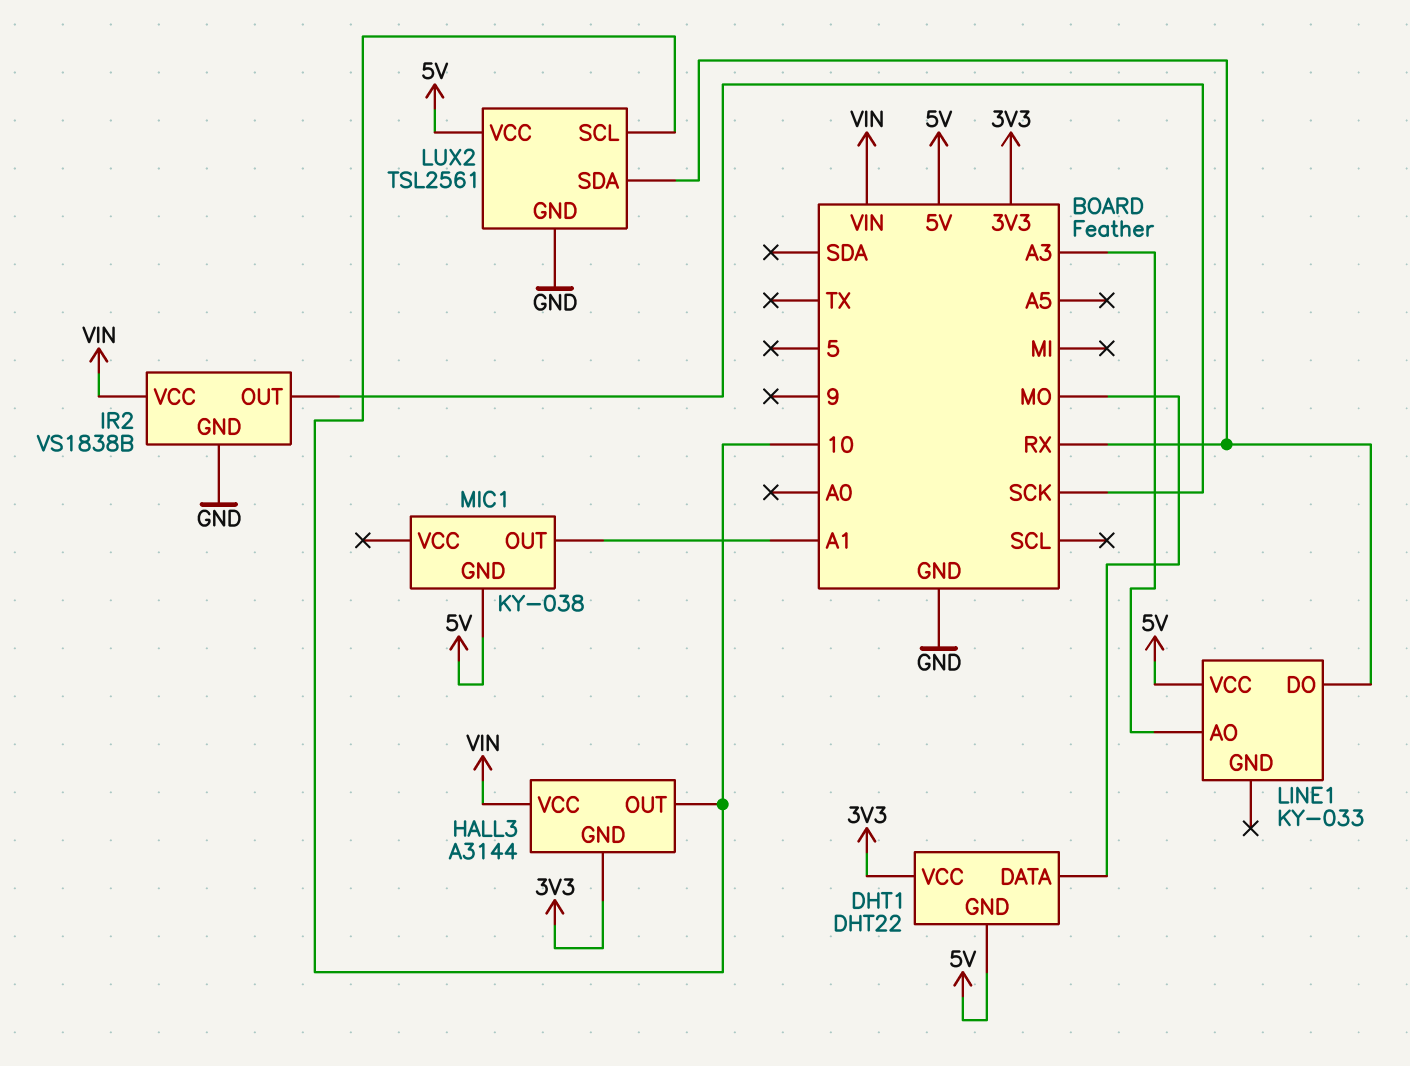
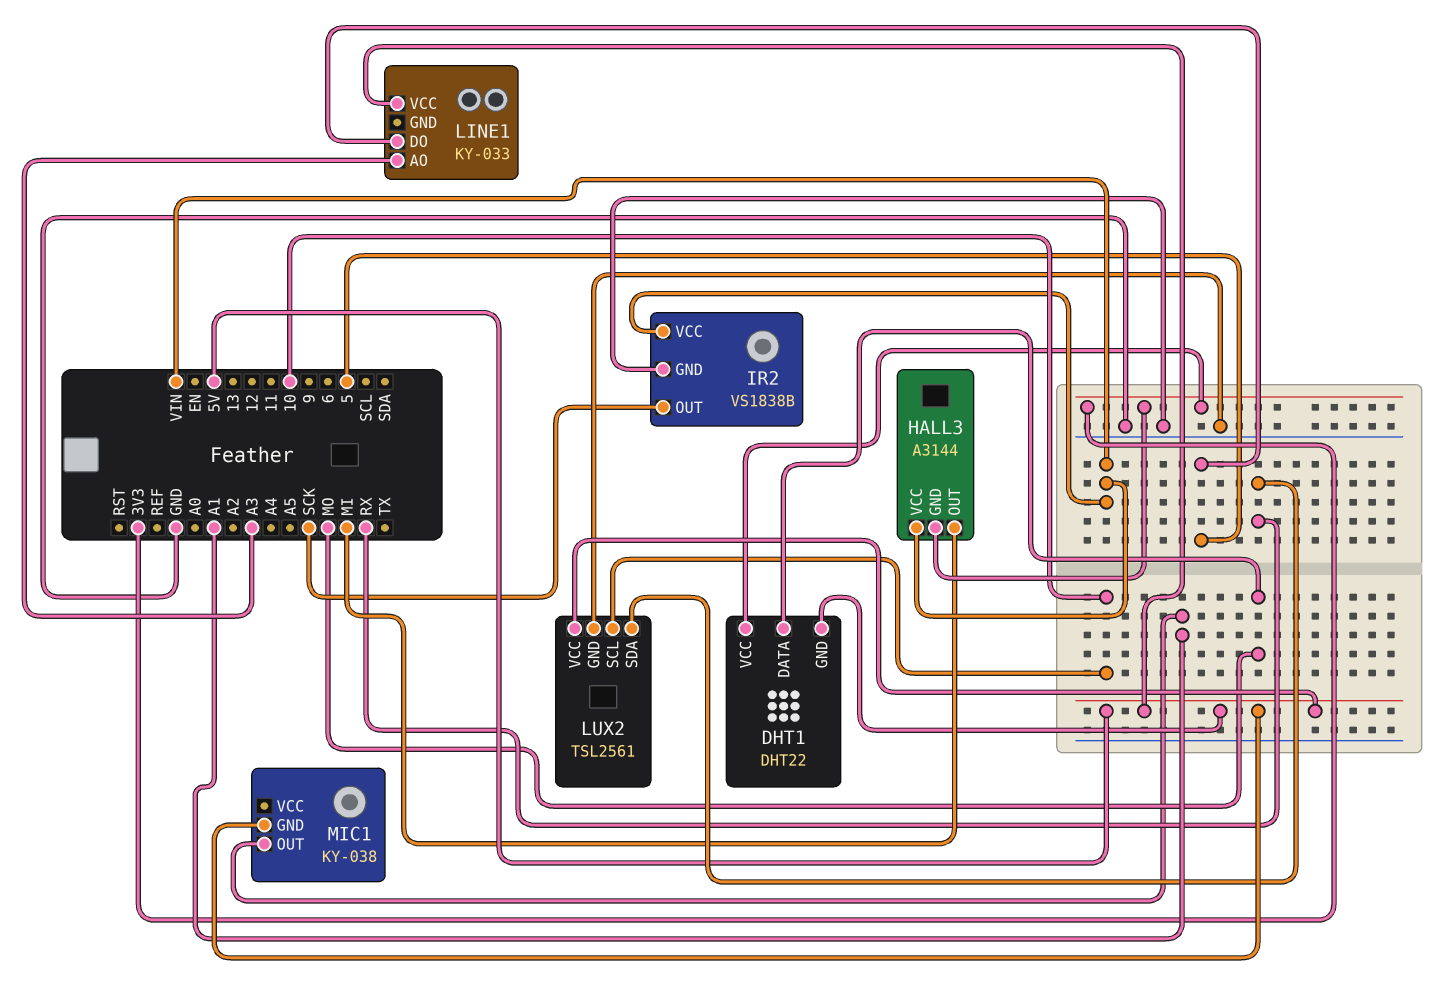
HALL3 pin OUT: 10 -> MI
LINE1 pin DO: RX -> 5

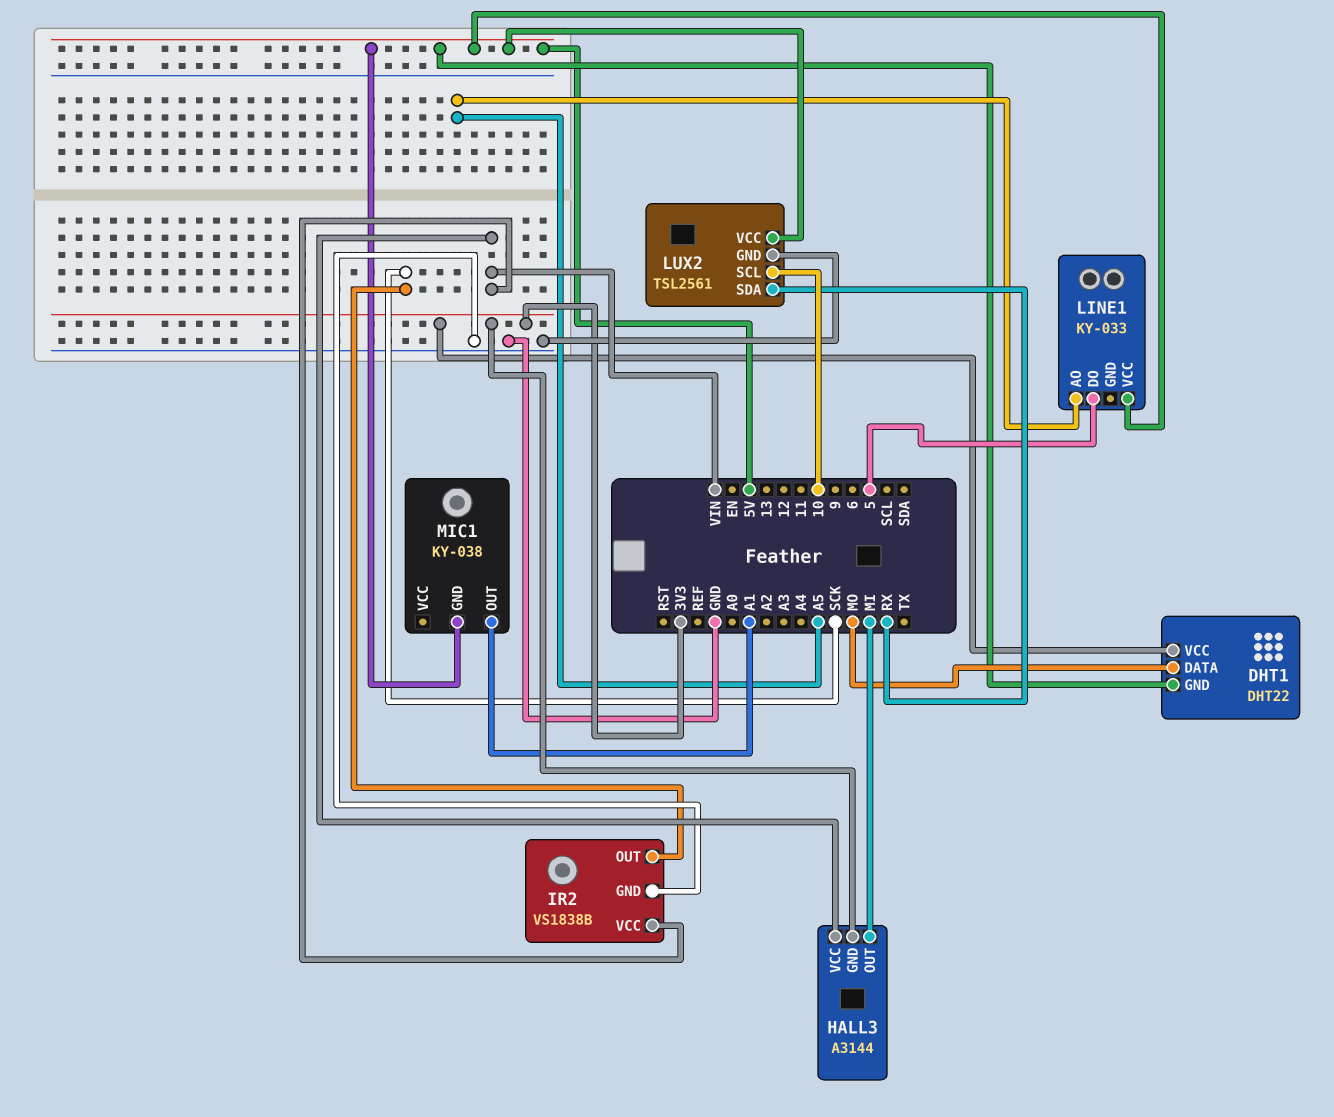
LINE1 pin AO: A3 -> A5

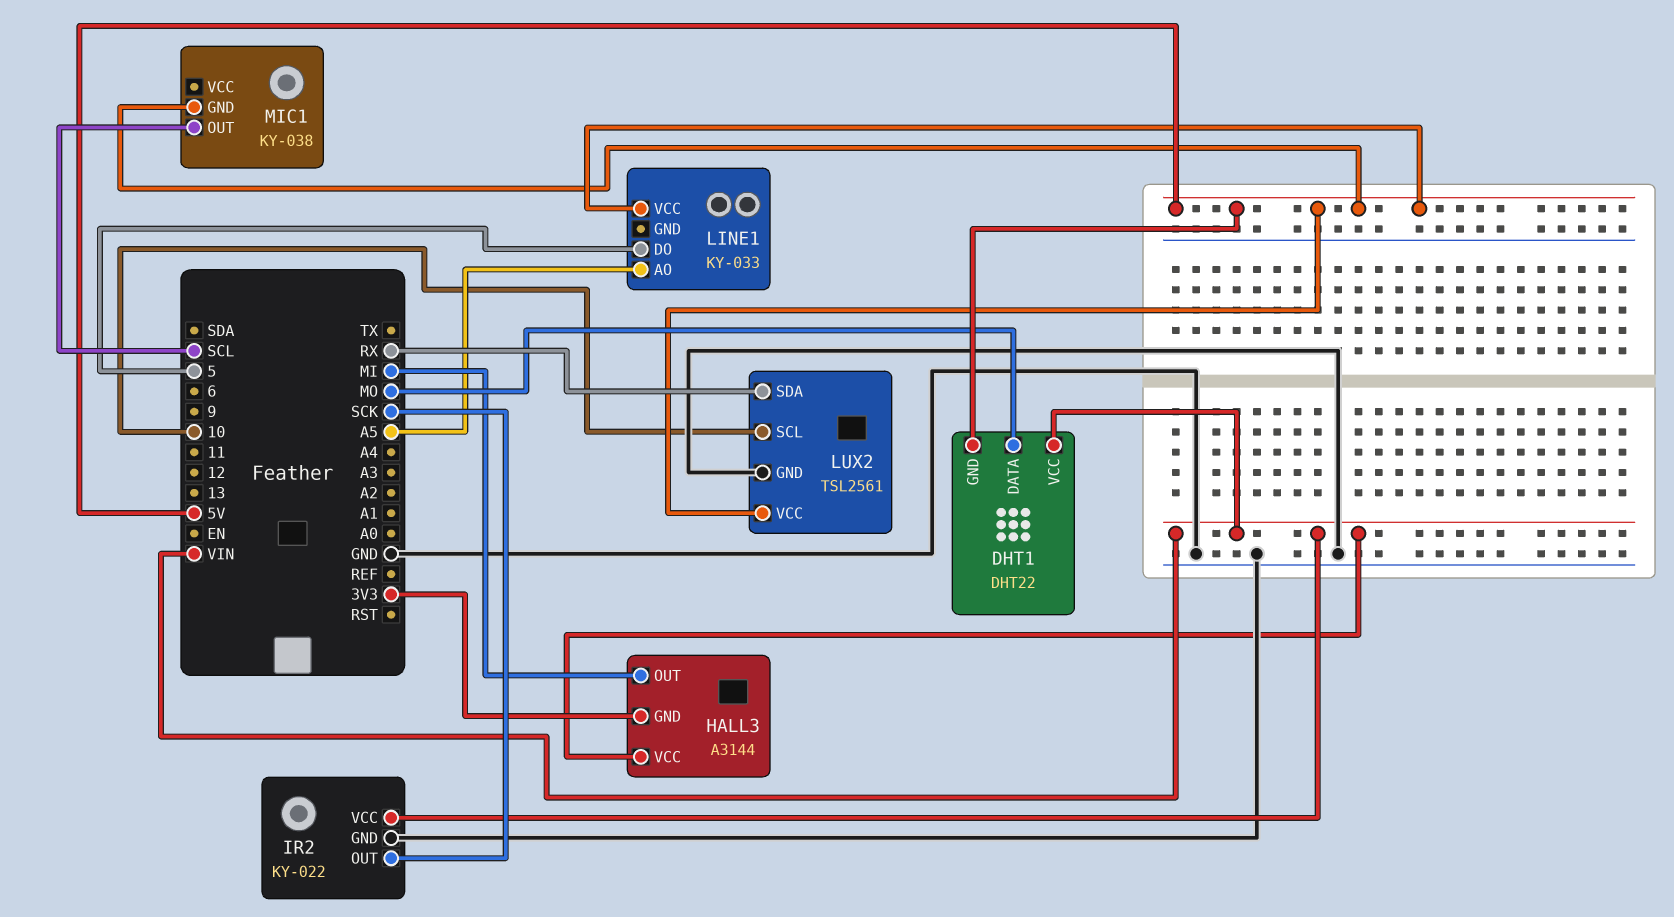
DHT1 pin VCC: 3V3 -> VIN
IR2: VS1838B -> KY-022
MIC1 pin OUT: A1 -> SCL

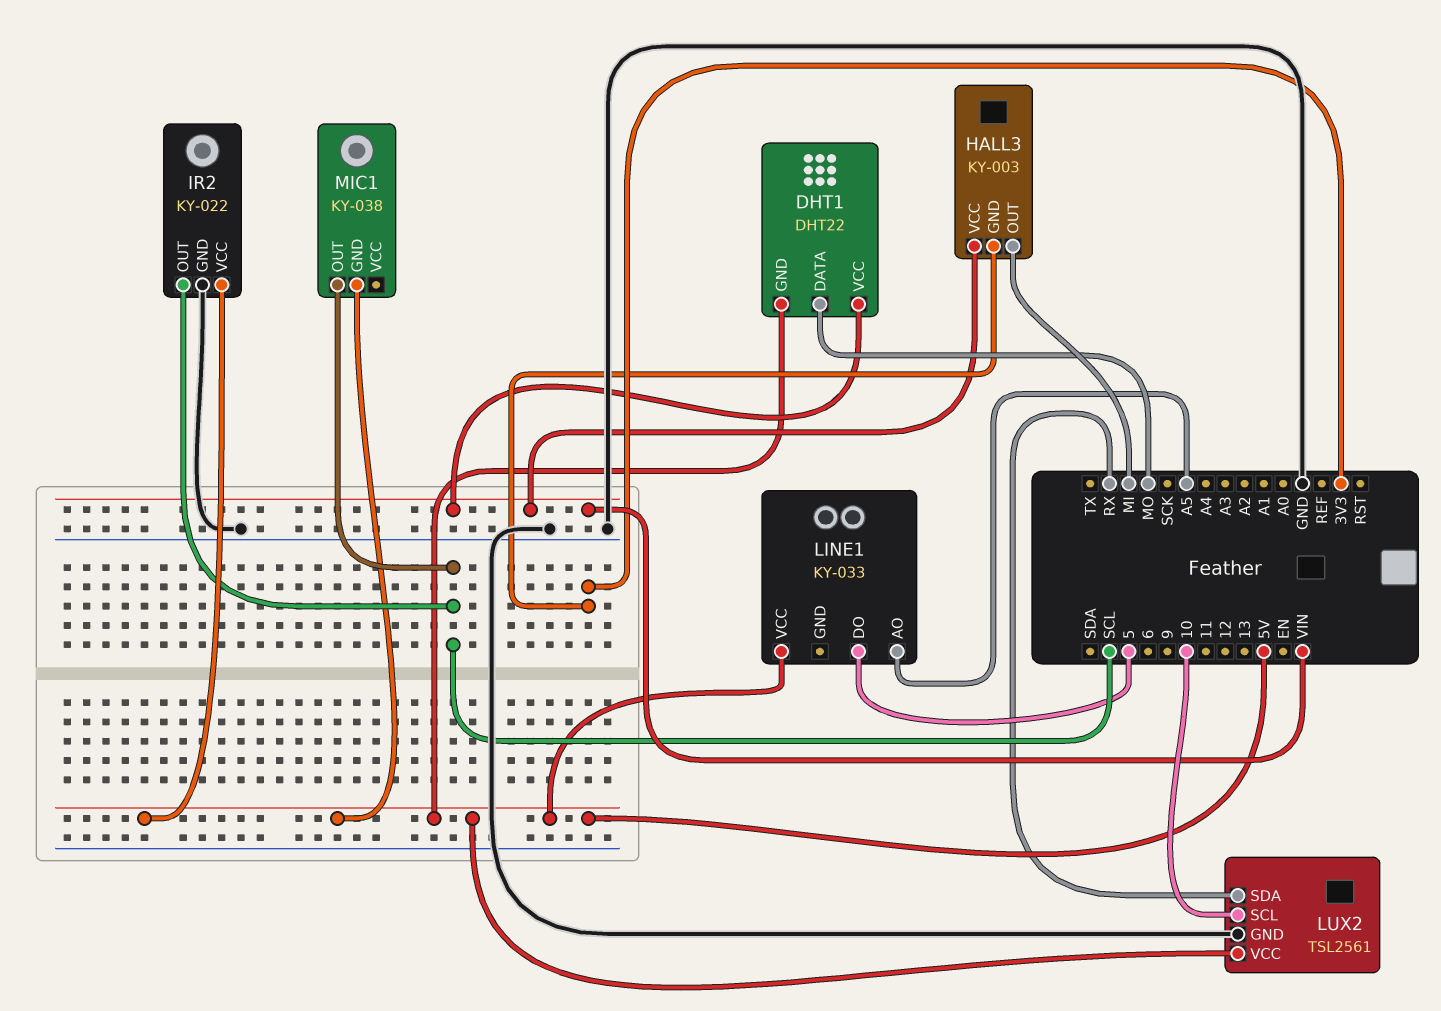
HALL3: A3144 -> KY-003
IR2 pin OUT: SCK -> SCL
IR2 pin VCC: VIN -> 5V

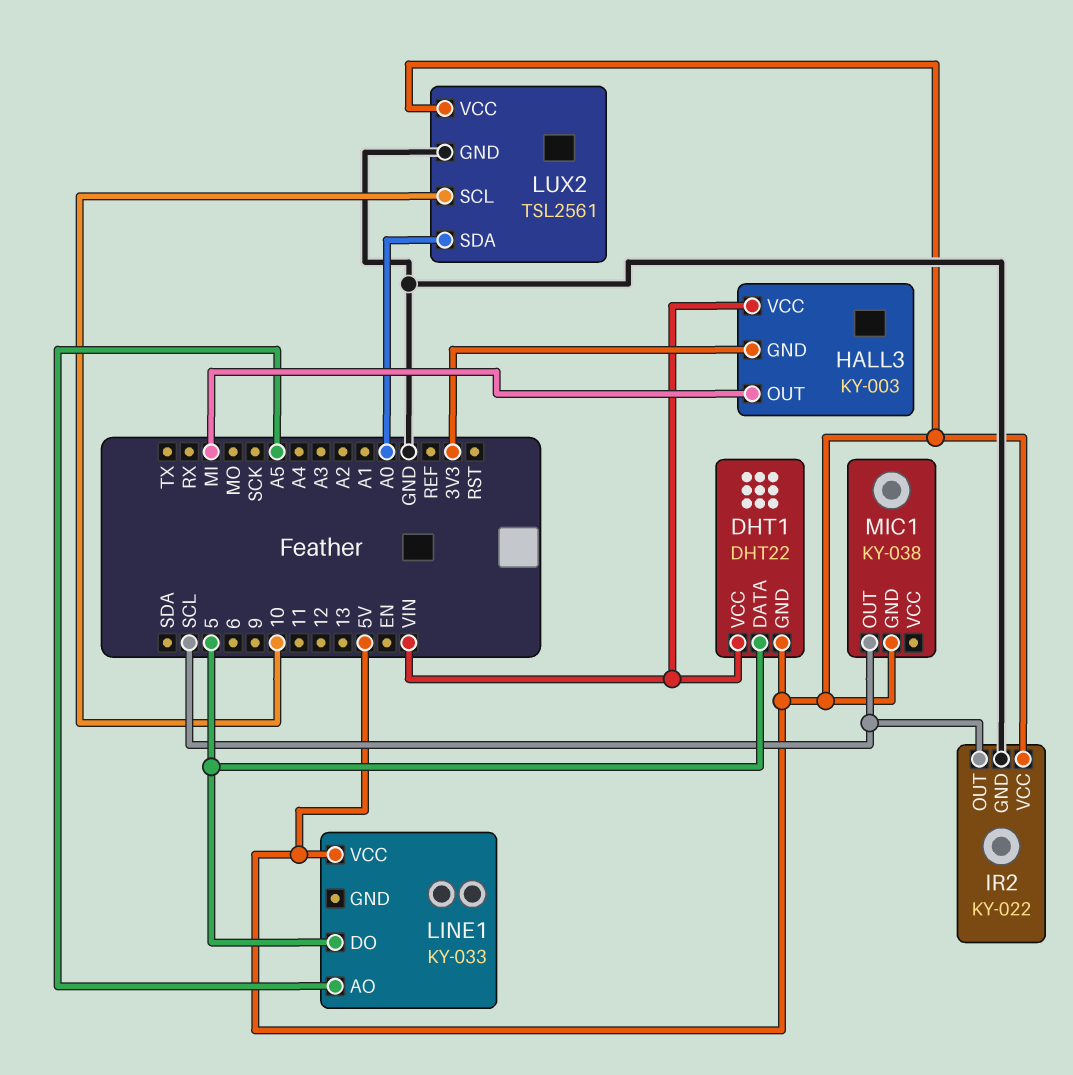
DHT1 pin DATA: MO -> 5
LUX2 pin SDA: RX -> A0

